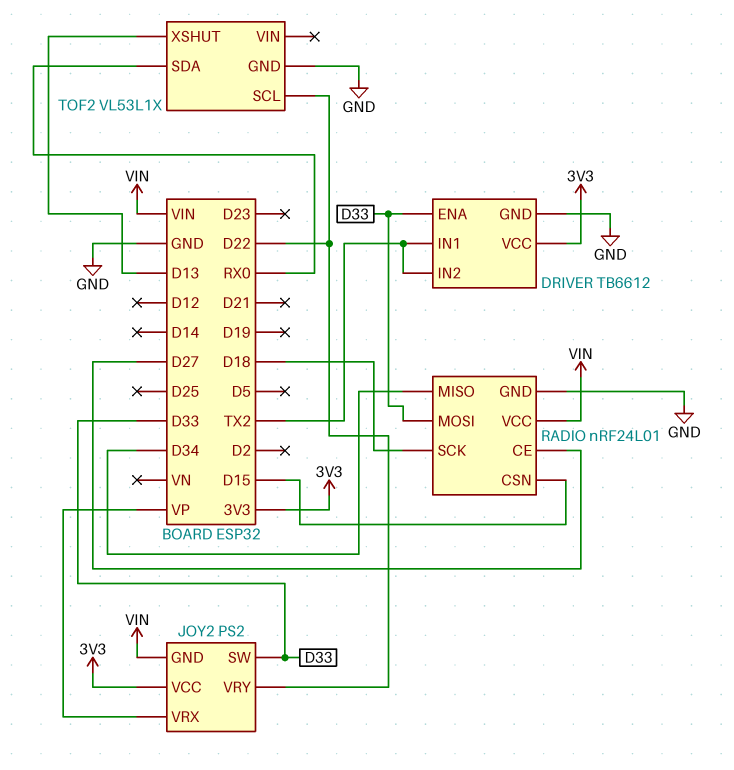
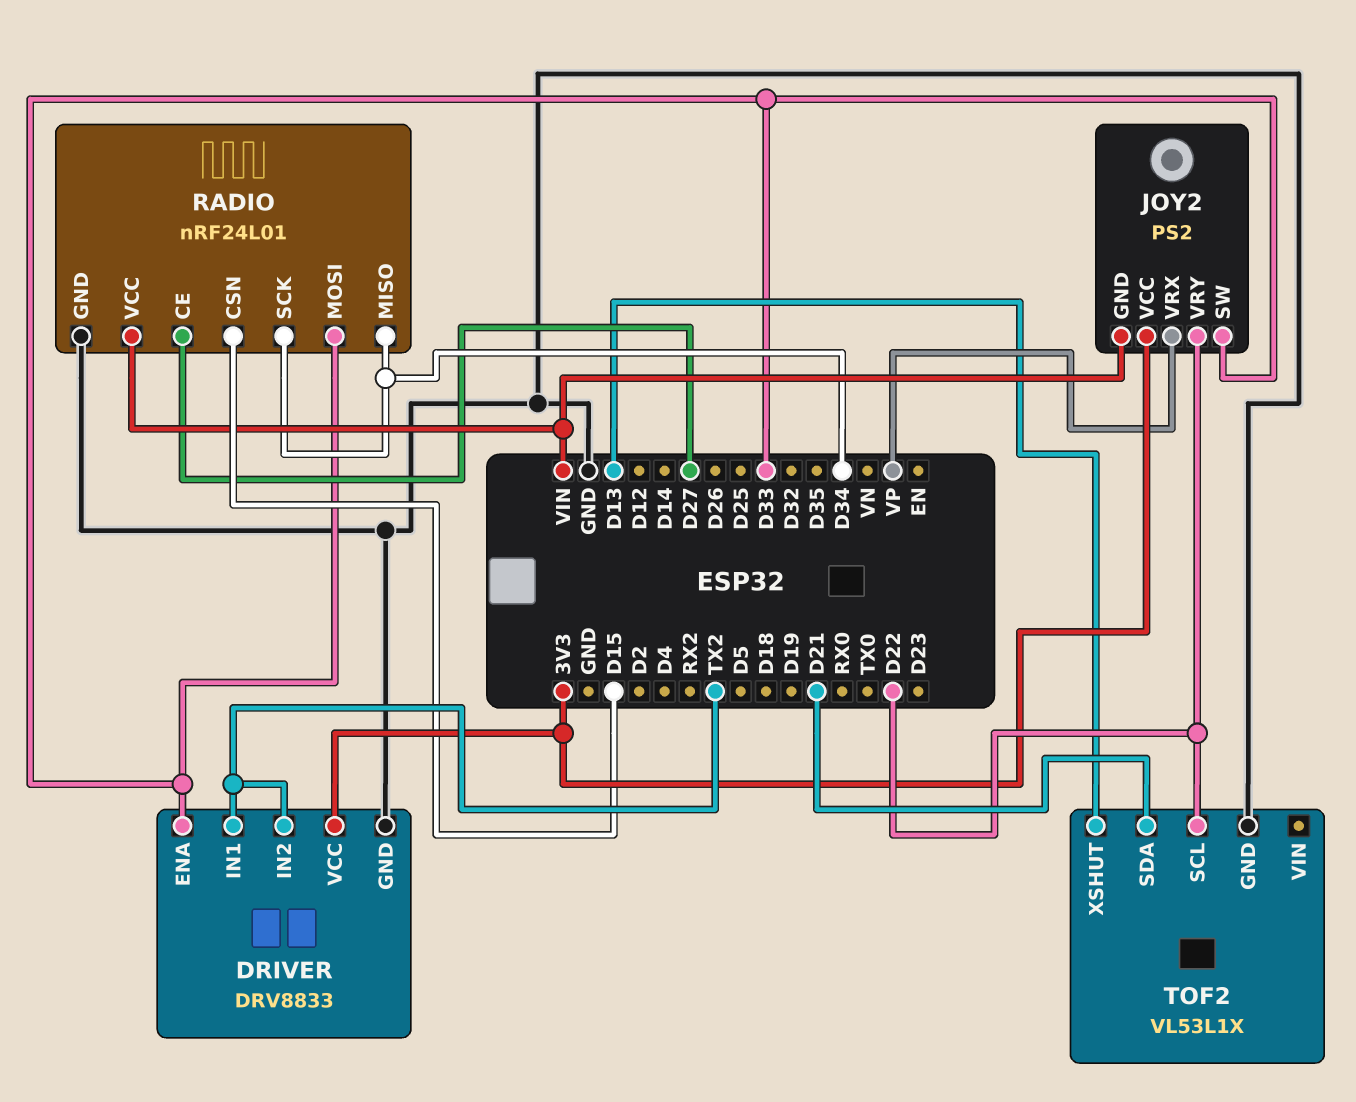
DRIVER: TB6612 -> DRV8833
RADIO pin SCK: D18 -> D34
TOF2 pin SDA: RX0 -> D21

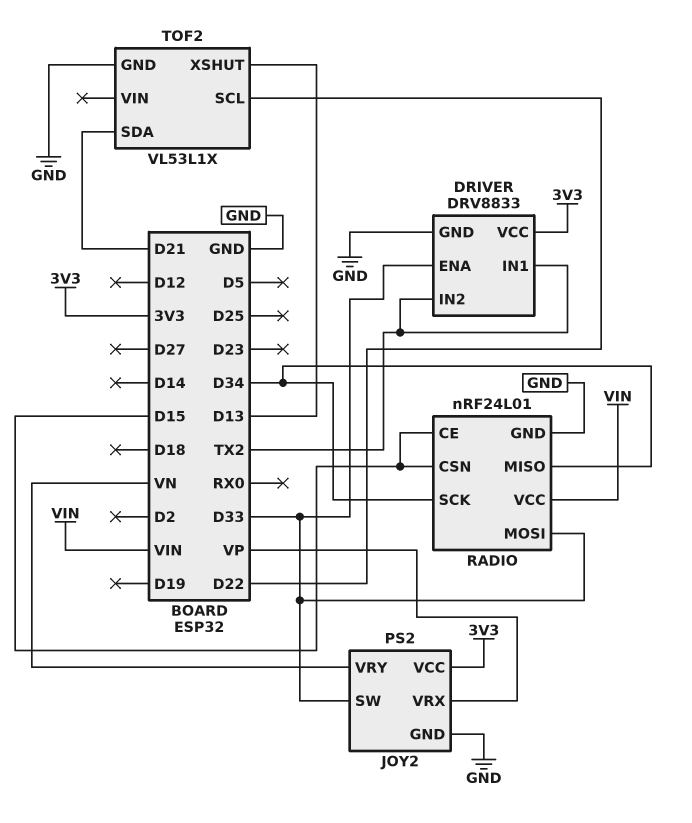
JOY2 pin GND: VIN -> GND
JOY2 pin VRY: D22 -> VN
RADIO pin CE: D27 -> D15

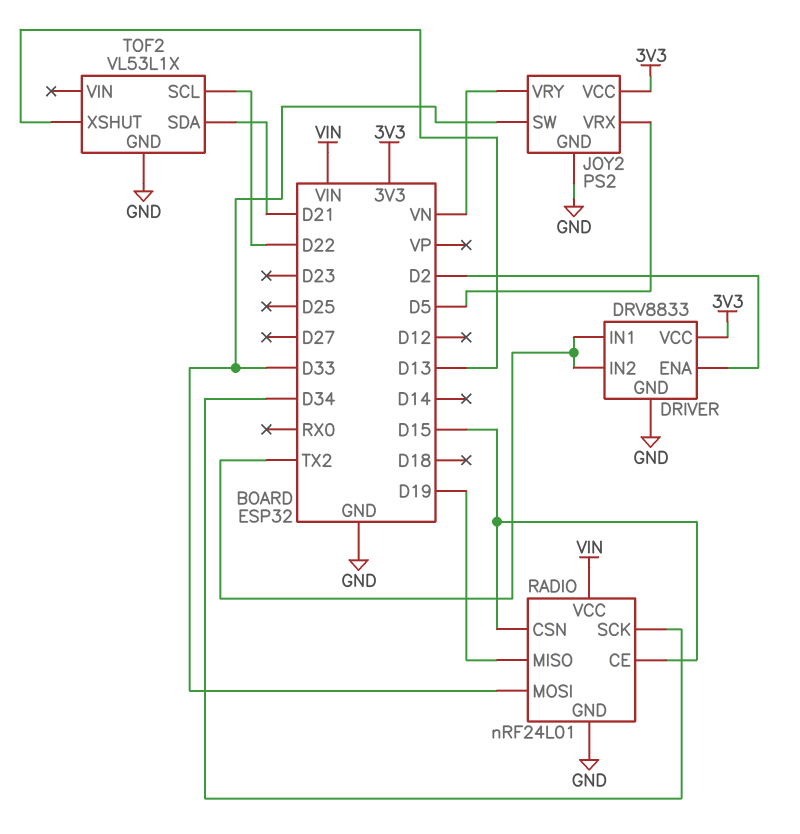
DRIVER pin ENA: D33 -> D2
JOY2 pin VRX: VP -> D5
RADIO pin MISO: D34 -> D19

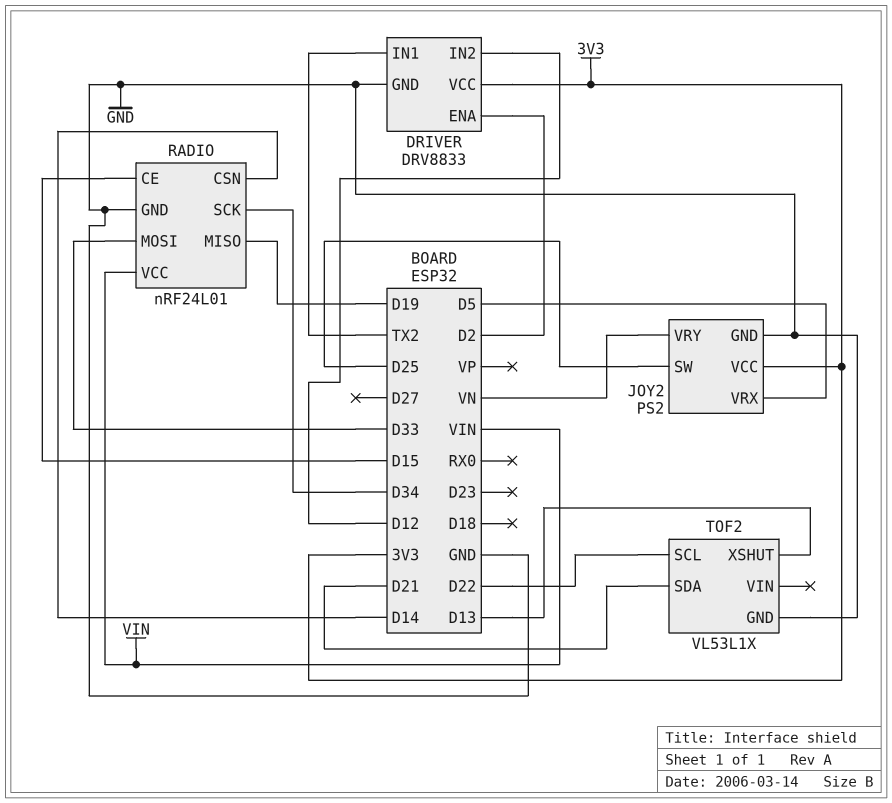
DRIVER pin IN2: TX2 -> D12
JOY2 pin SW: D33 -> D25
RADIO pin CSN: D15 -> D14

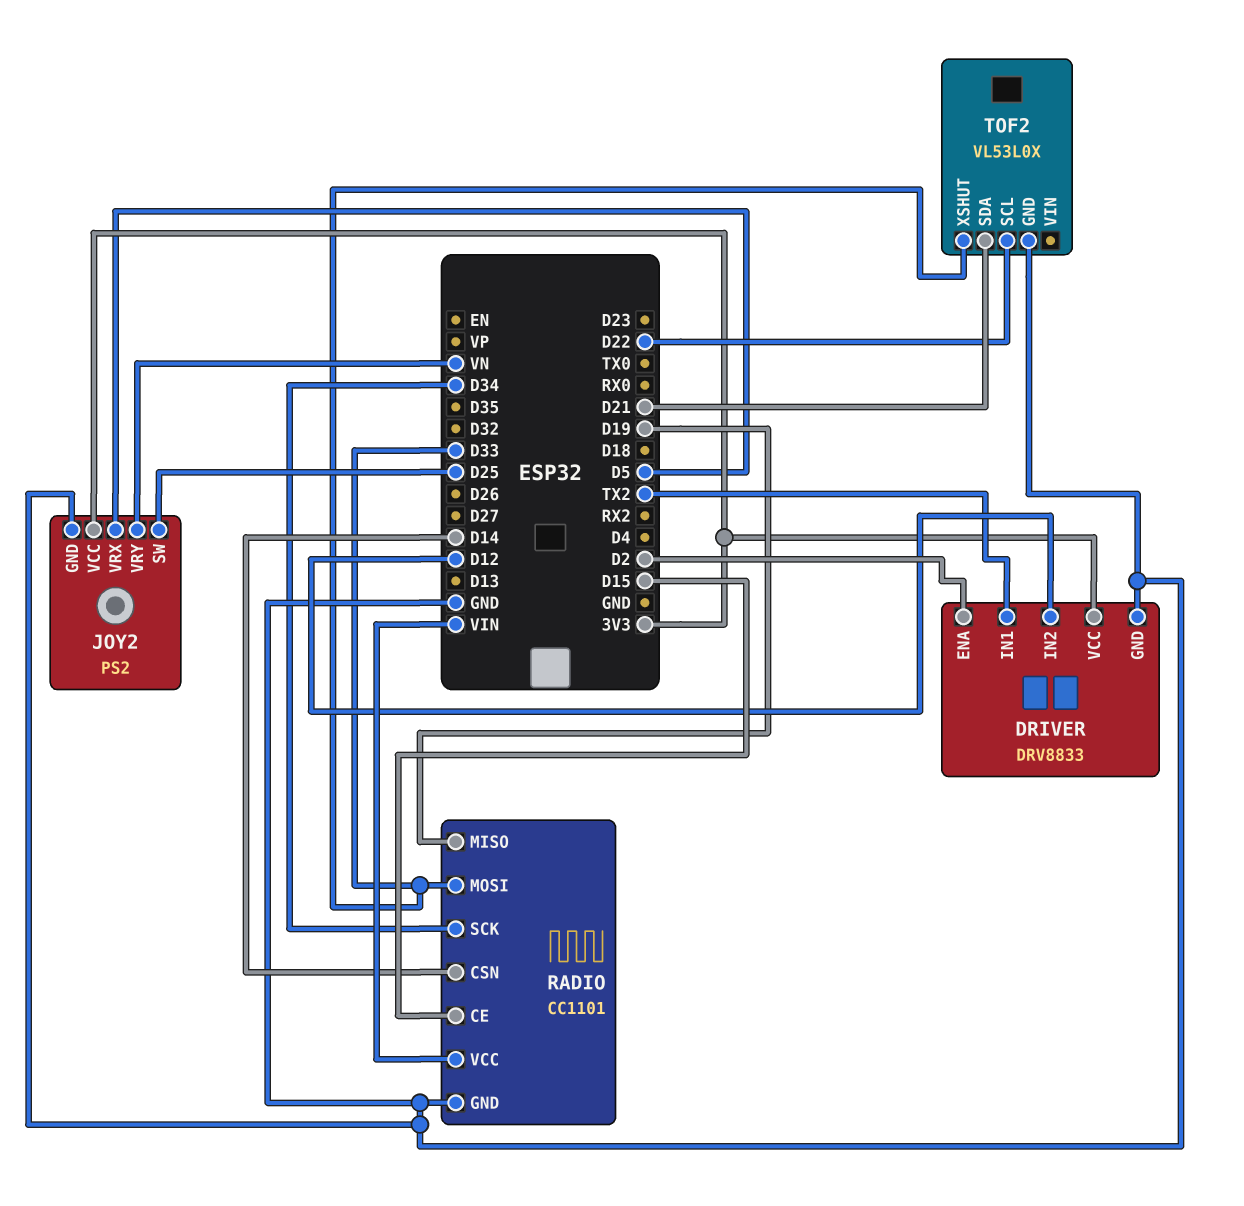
RADIO: nRF24L01 -> CC1101
TOF2: VL53L1X -> VL53L0X
TOF2 pin XSHUT: D13 -> D33

